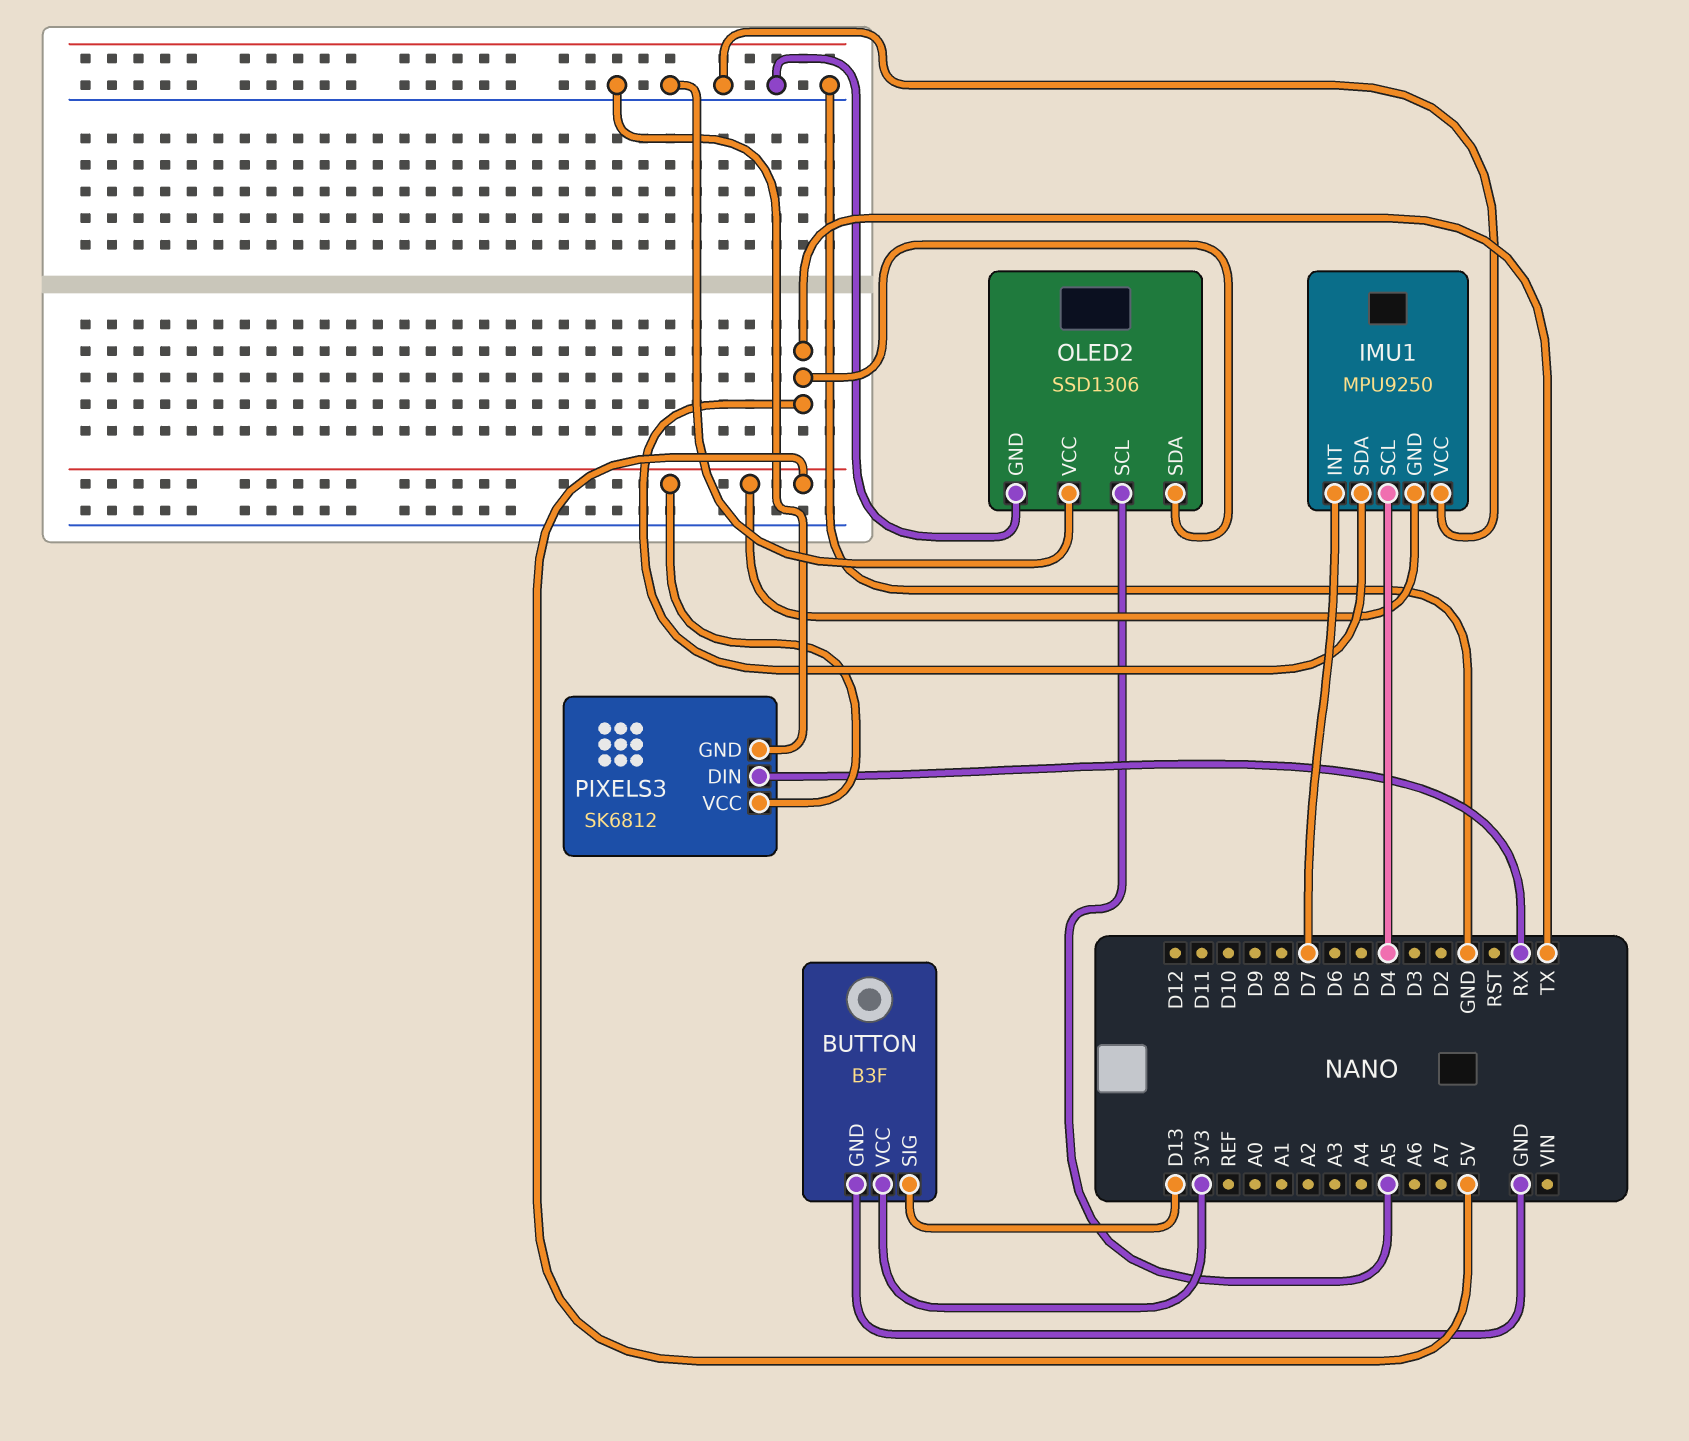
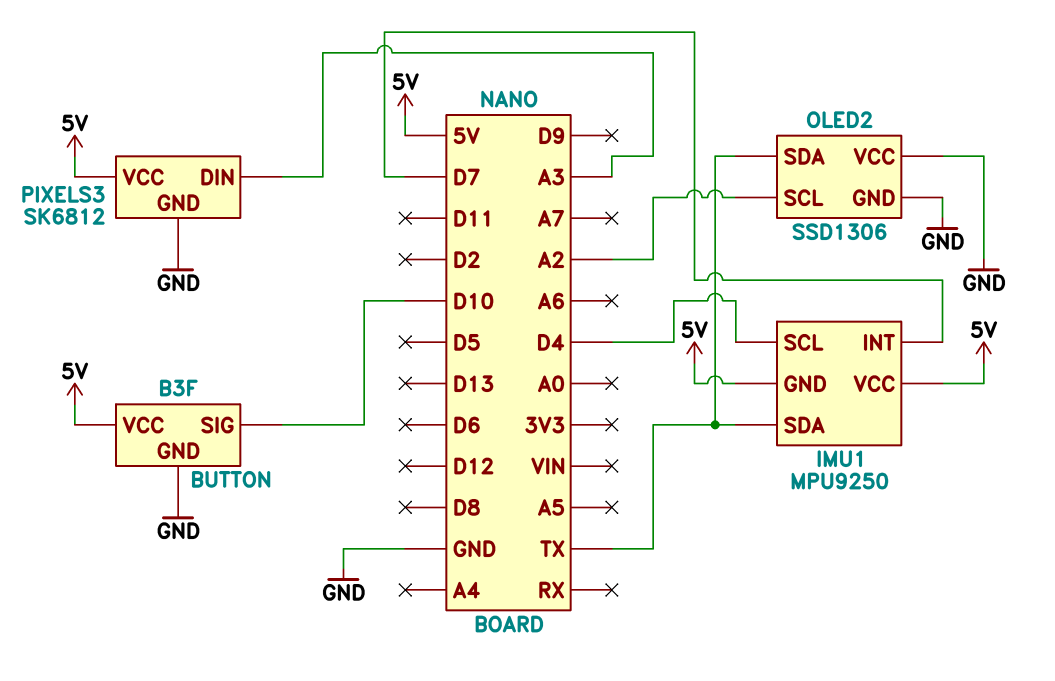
BUTTON pin SIG: D13 -> D10
BUTTON pin VCC: 3V3 -> 5V
IMU1 pin VCC: GND -> 5V
OLED2 pin SCL: A5 -> A2
PIXELS3 pin DIN: RX -> A3

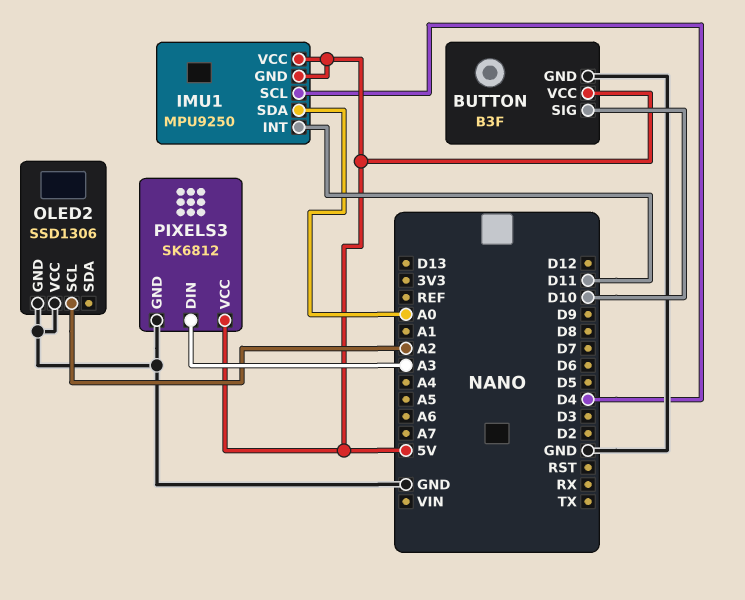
IMU1 pin INT: D7 -> D11
IMU1 pin SDA: TX -> A0
OLED2 pin SDA: TX -> none

